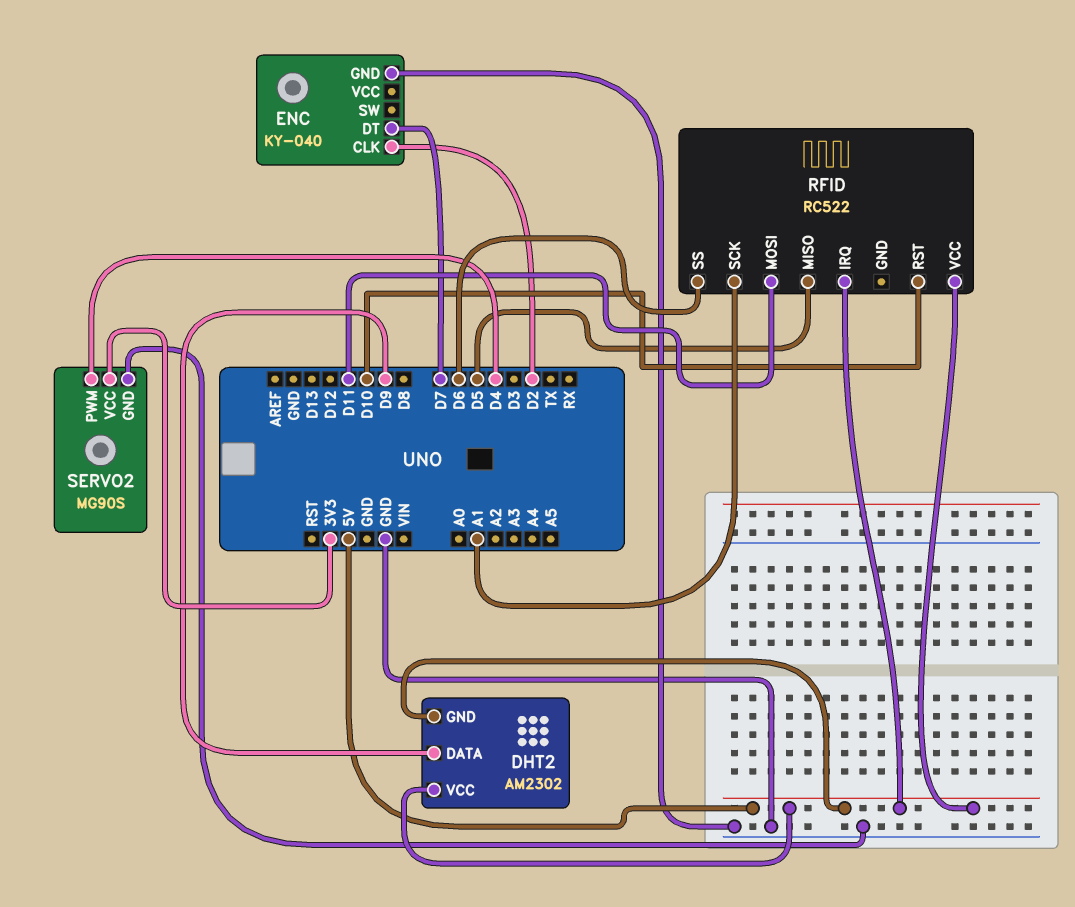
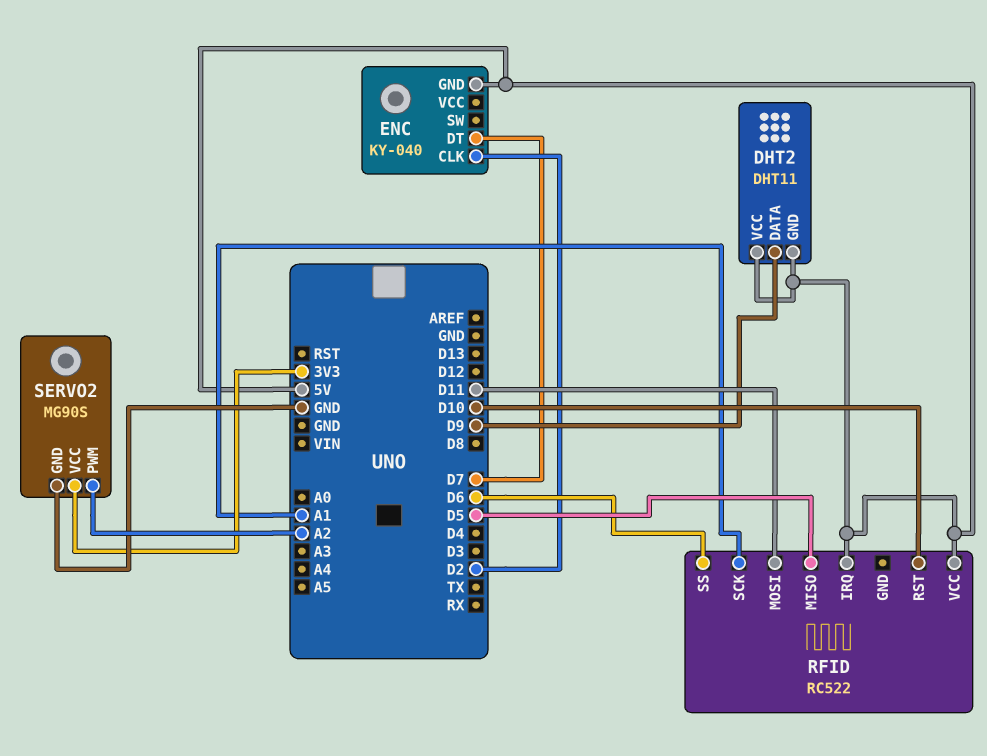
DHT2: AM2302 -> DHT11
ENC pin GND: GND -> 5V
SERVO2 pin PWM: D4 -> A2

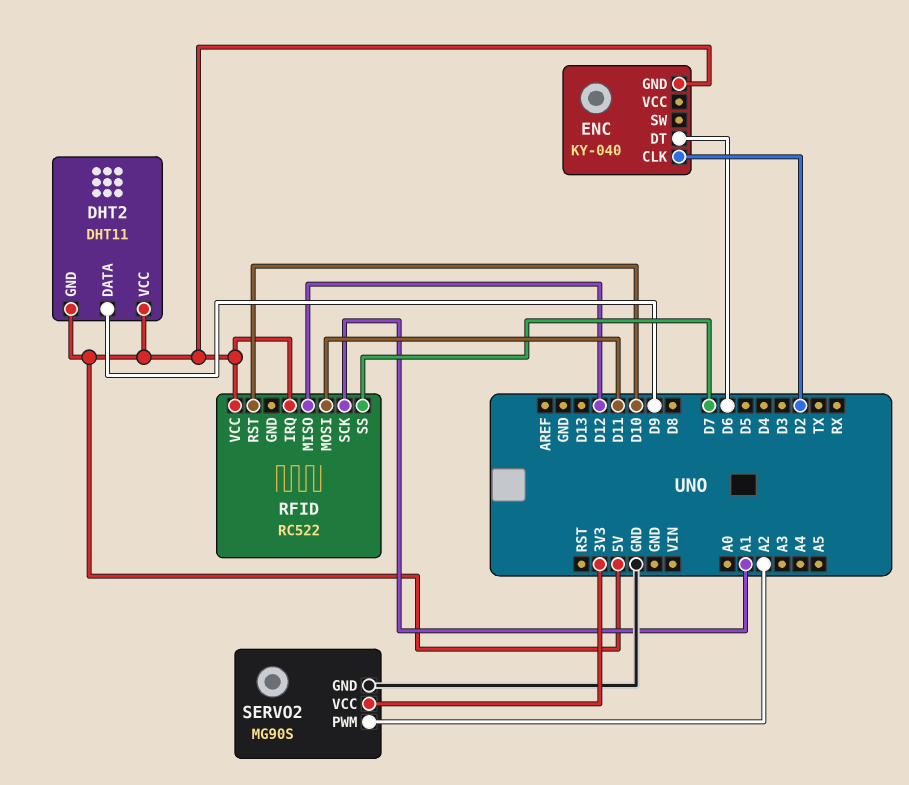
ENC pin DT: D7 -> D6
RFID pin MISO: D5 -> D12
RFID pin SS: D6 -> D7

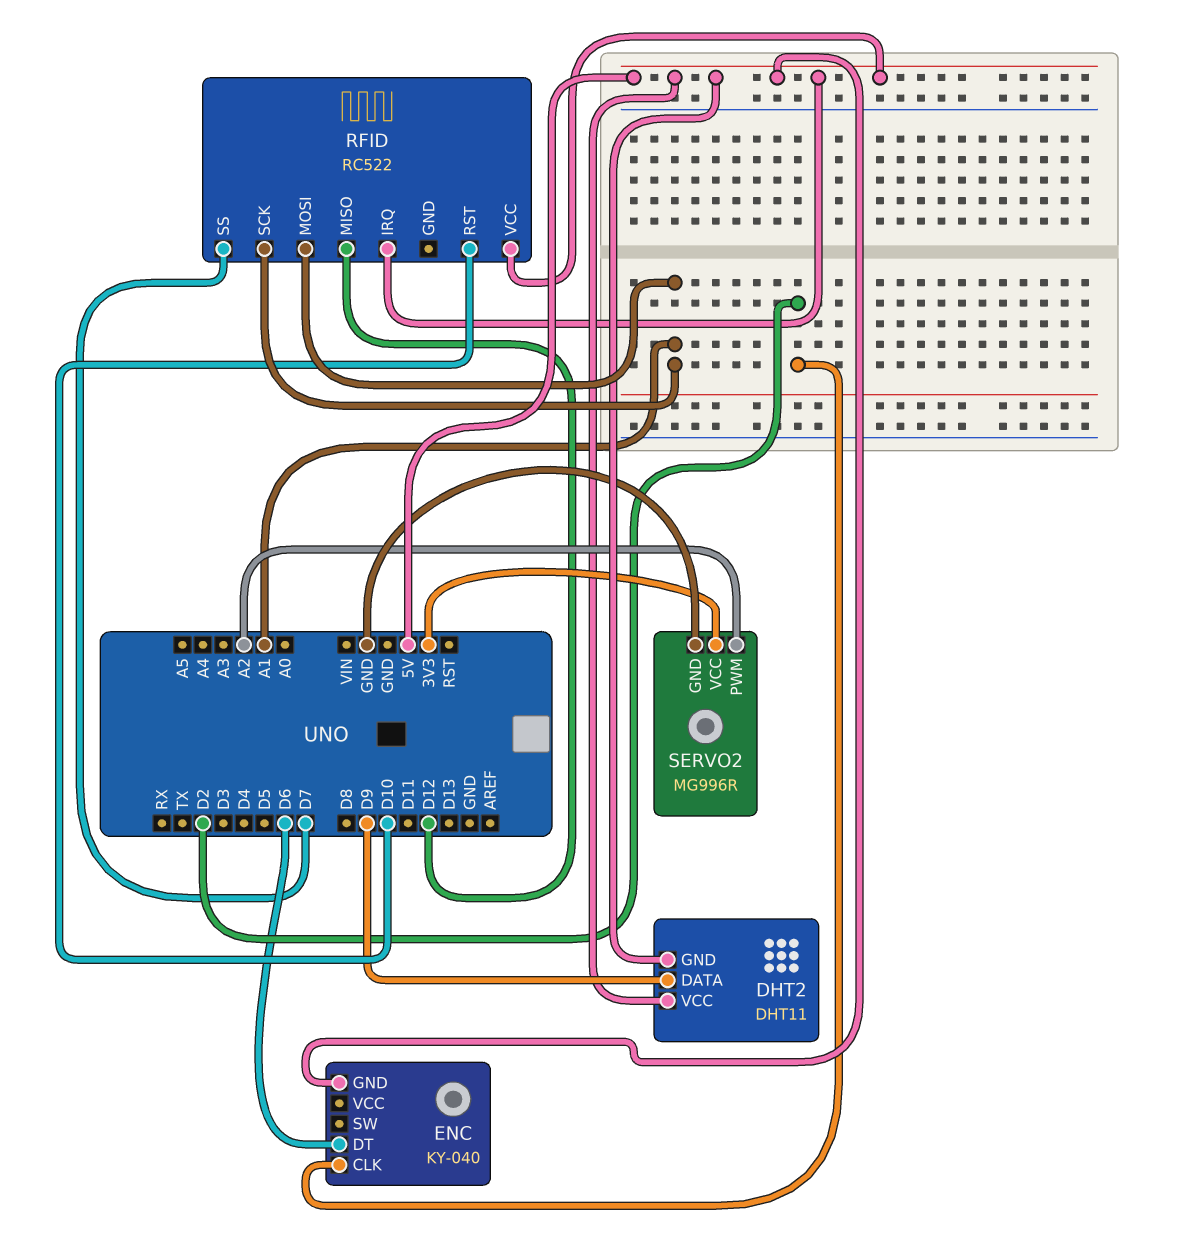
RFID pin MOSI: D11 -> A1
SERVO2: MG90S -> MG996R

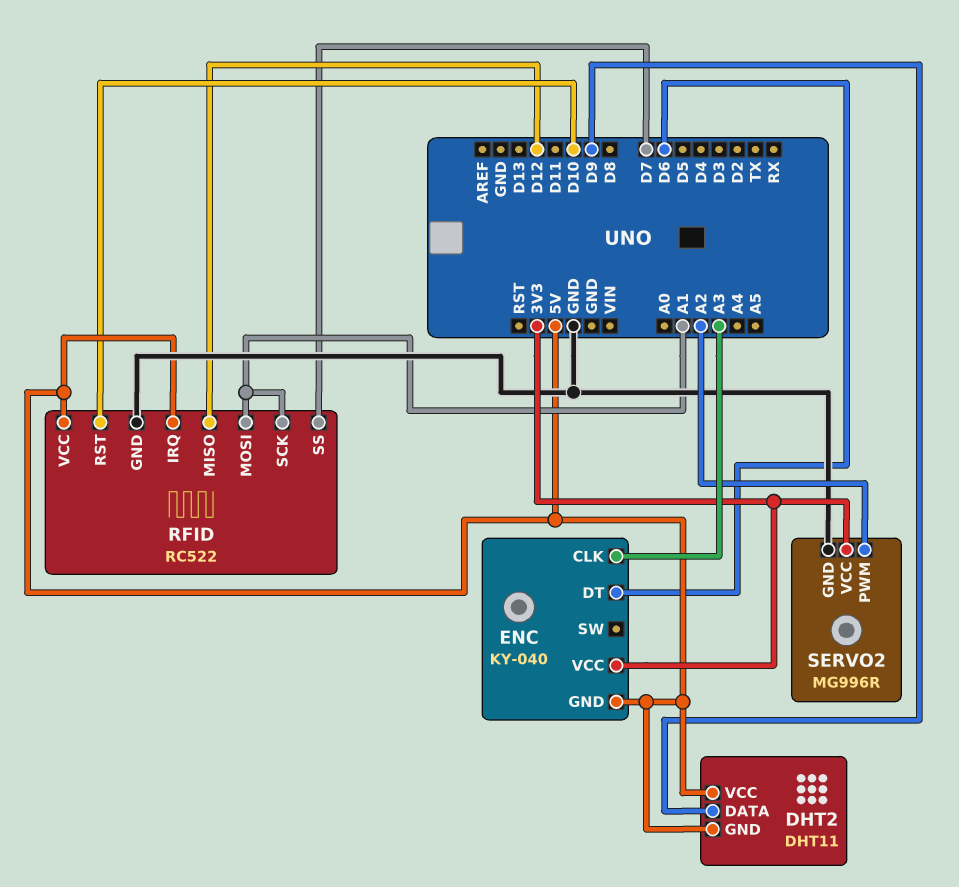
ENC pin CLK: D2 -> A3
ENC pin VCC: none -> 3V3
RFID pin GND: none -> GND

